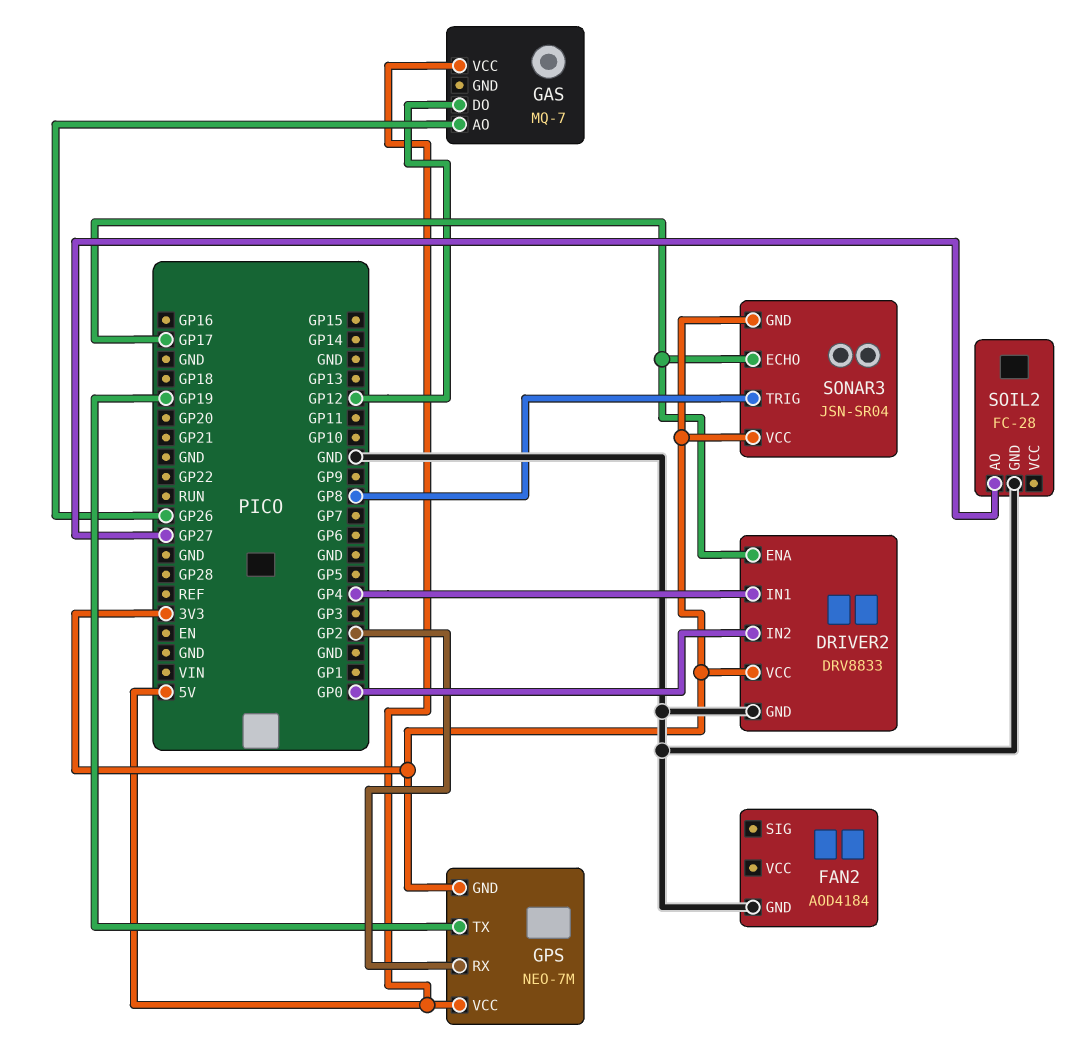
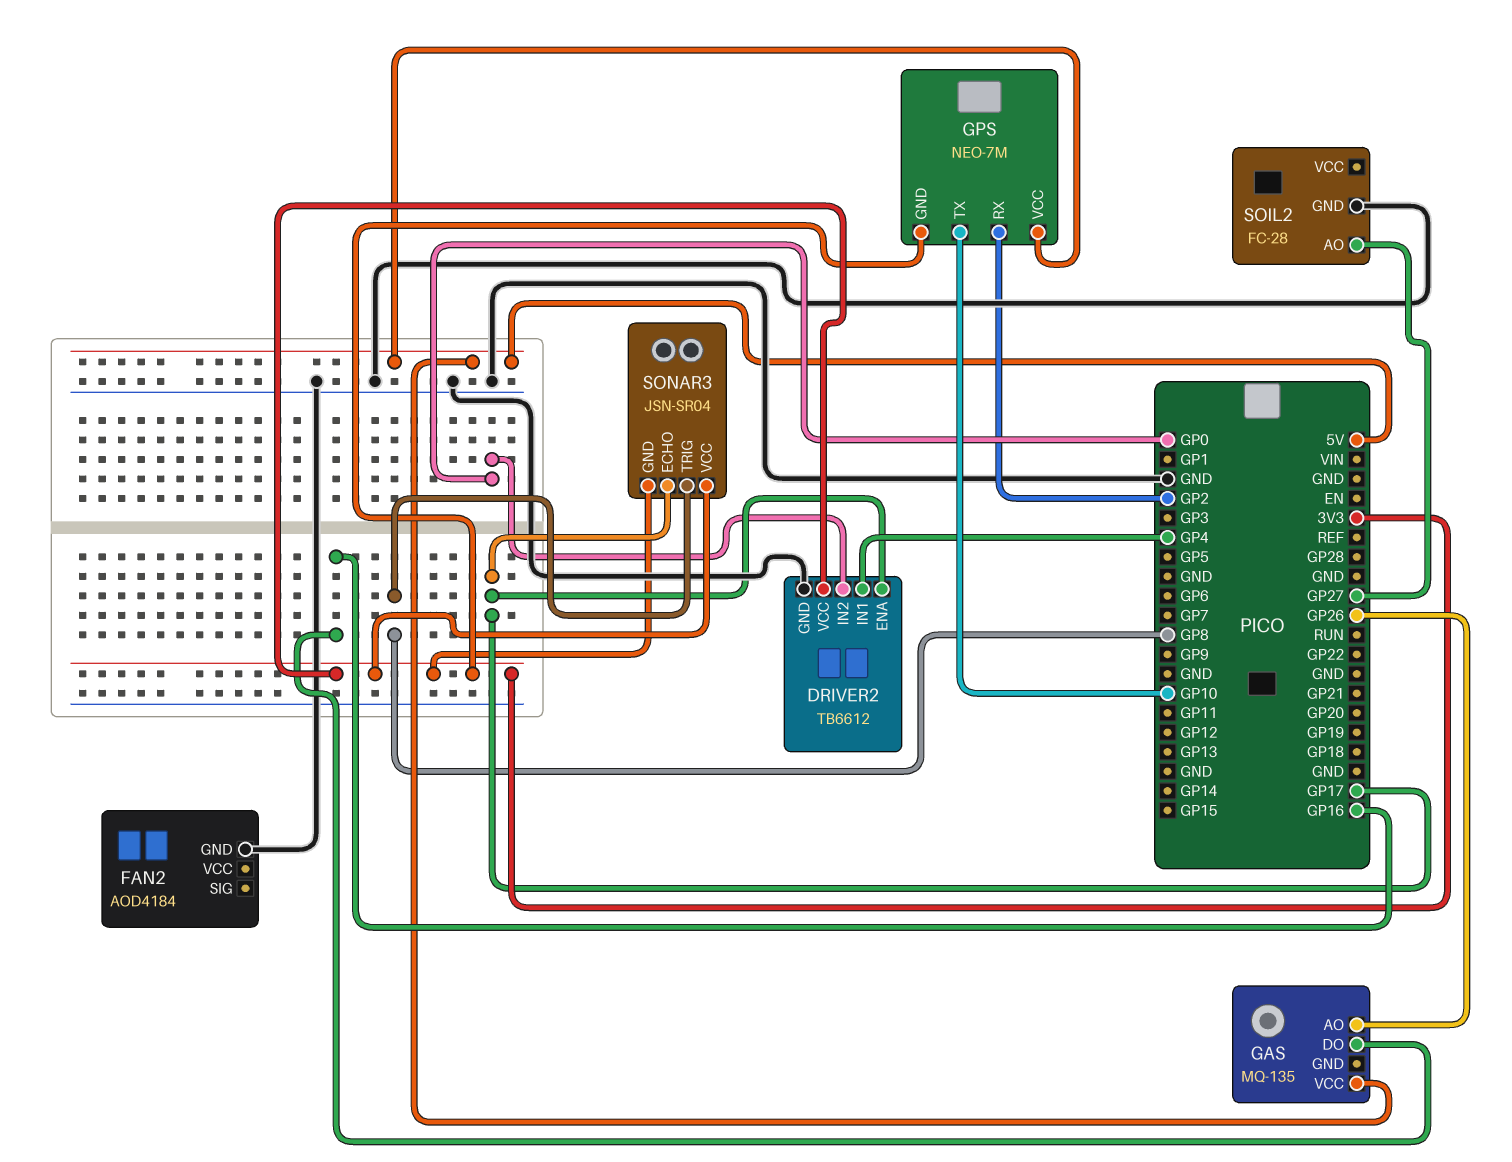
DRIVER2: DRV8833 -> TB6612
GAS: MQ-7 -> MQ-135
GAS pin DO: GP12 -> GP16
GPS pin TX: GP19 -> GP10

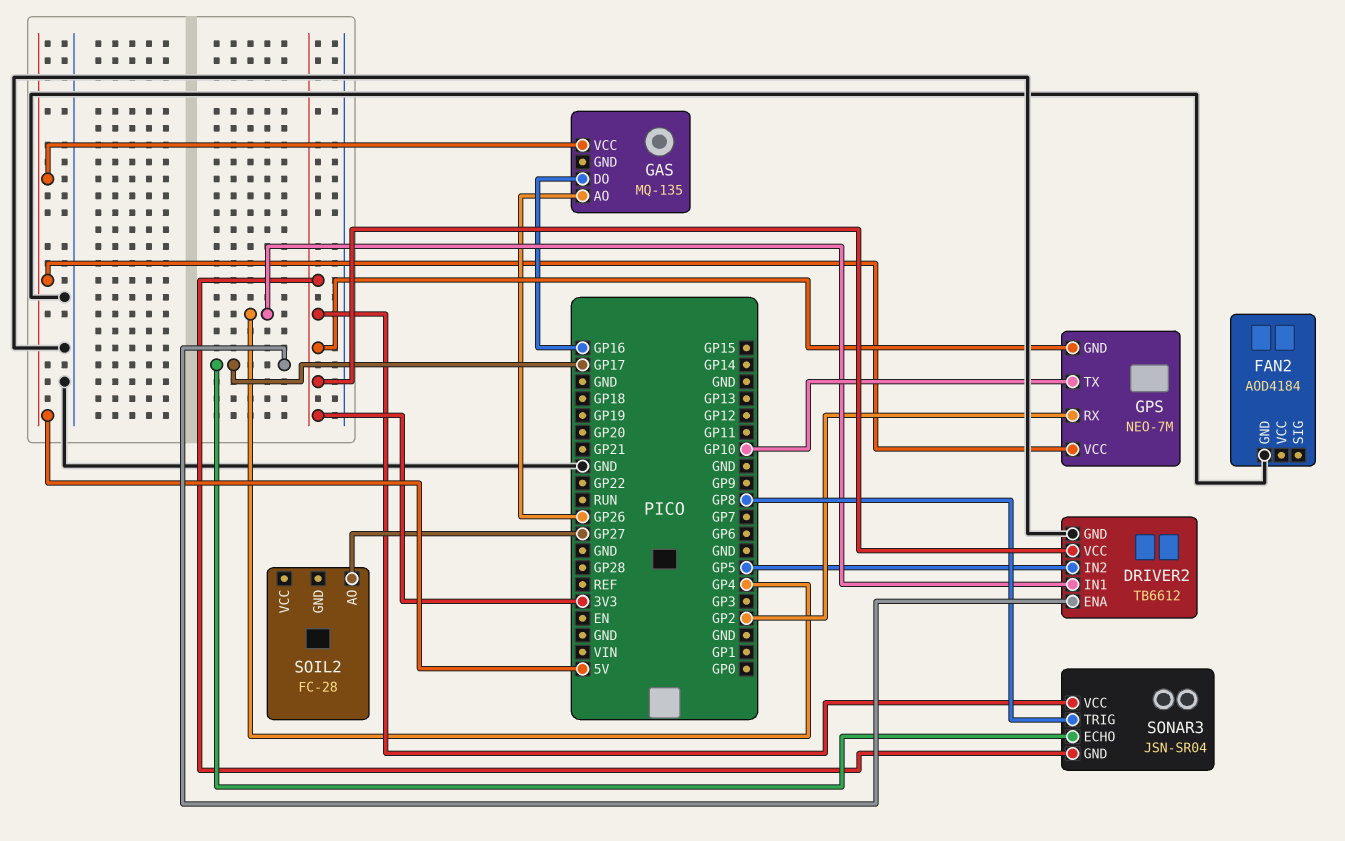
DRIVER2 pin IN2: GP0 -> GP5
SOIL2 pin GND: GND -> none

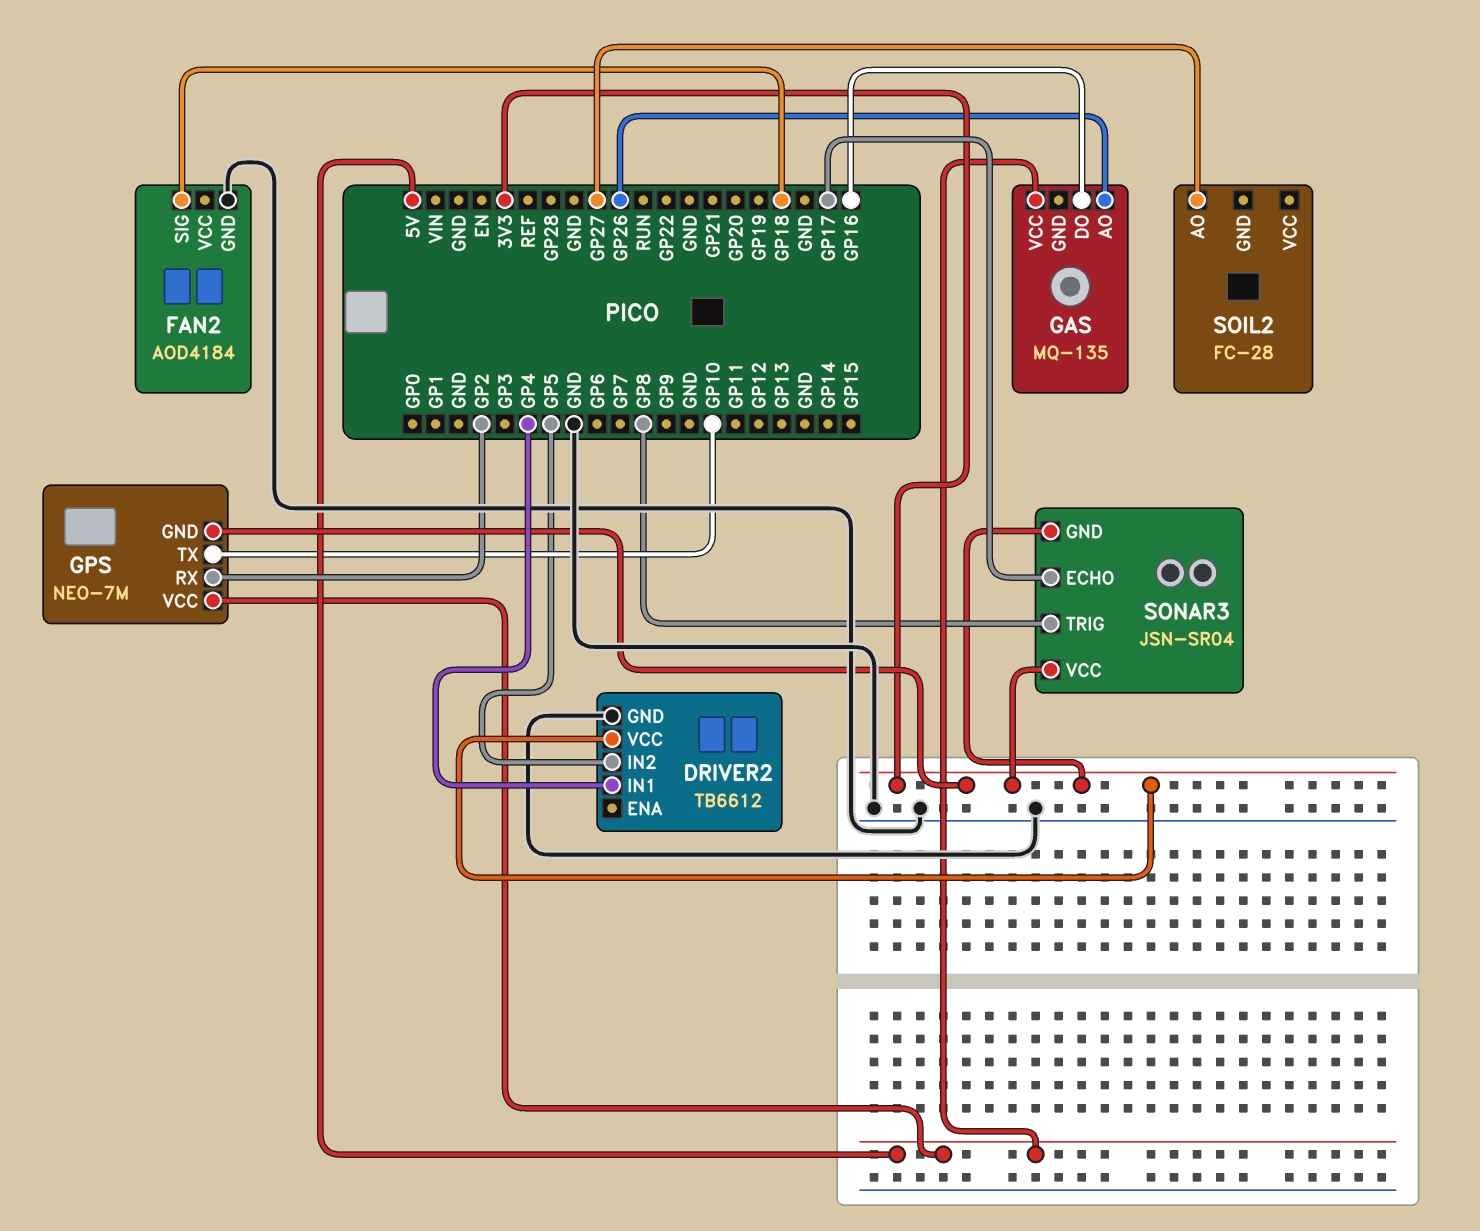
DRIVER2 pin ENA: GP17 -> none
FAN2 pin SIG: none -> GP18

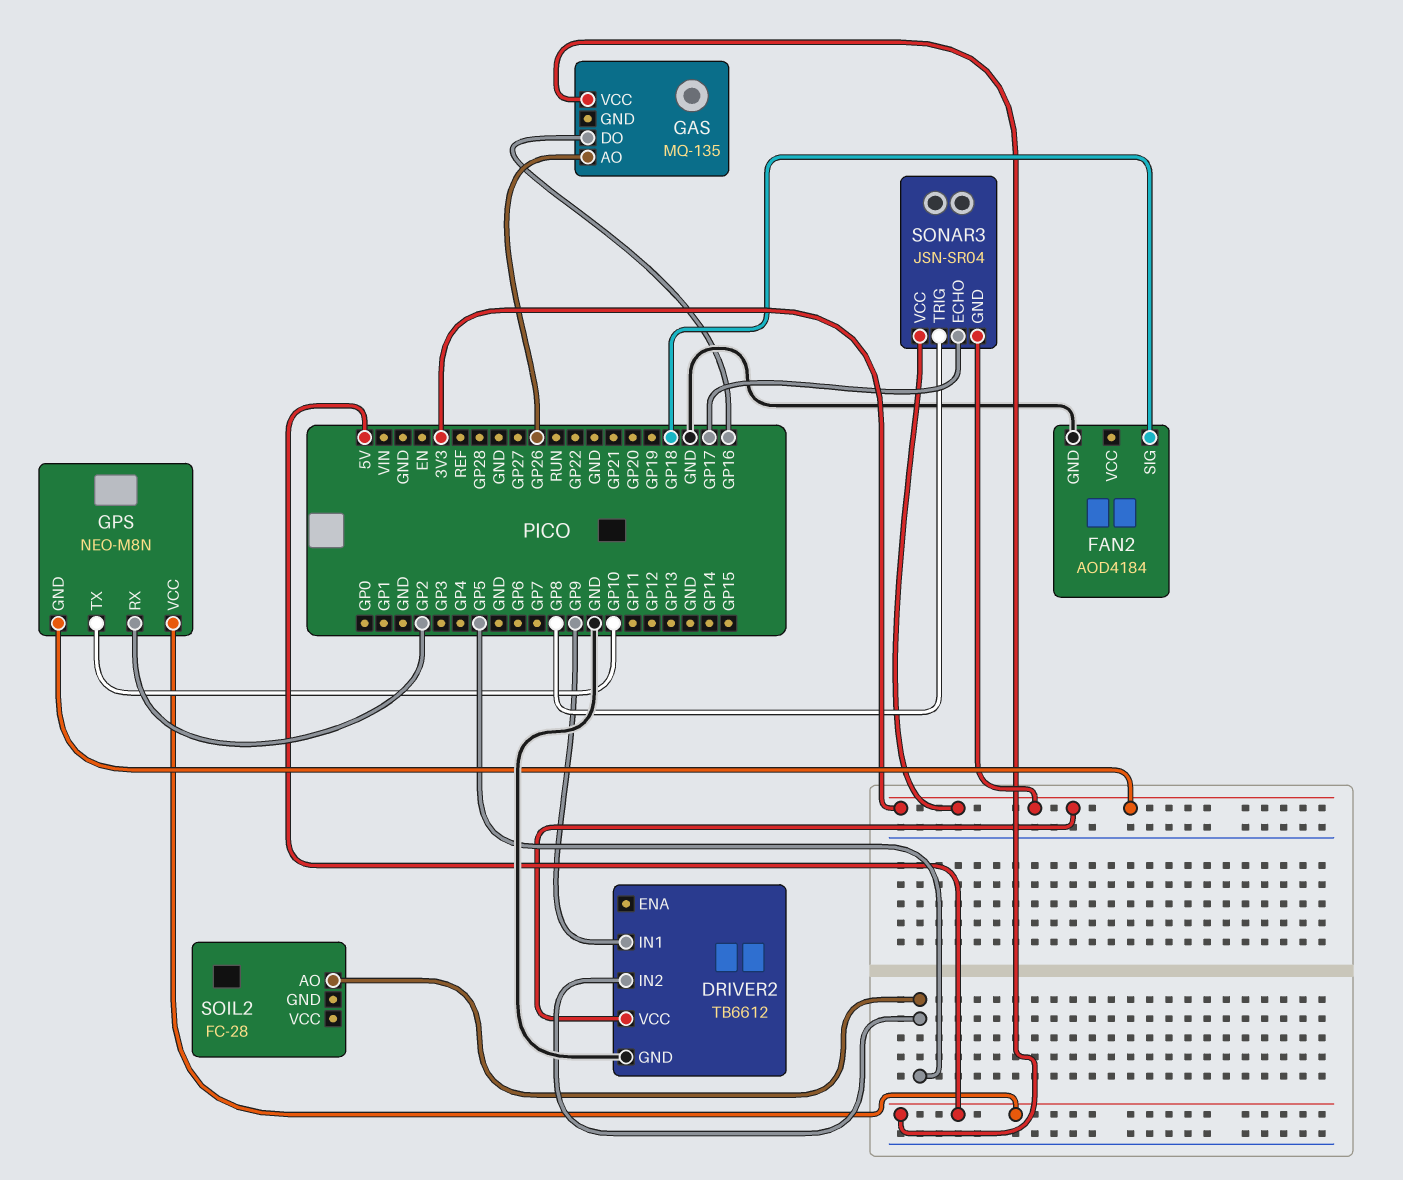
DRIVER2 pin IN1: GP4 -> GP9
GPS: NEO-7M -> NEO-M8N
SOIL2 pin AO: GP27 -> GP5

